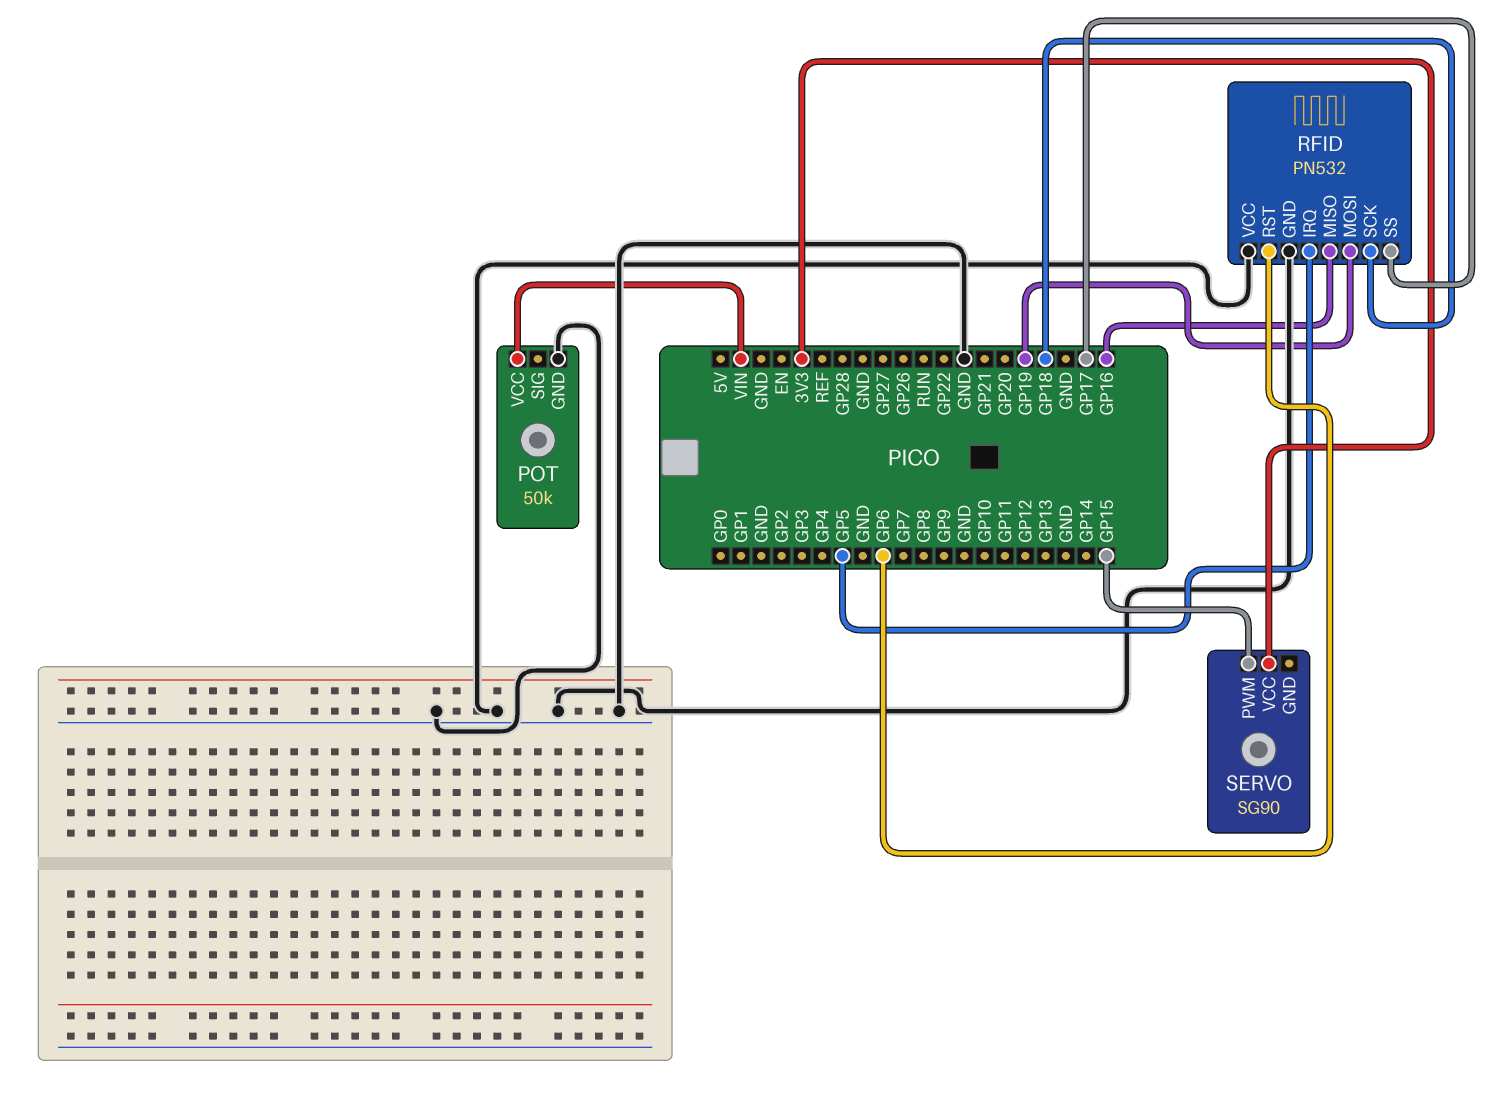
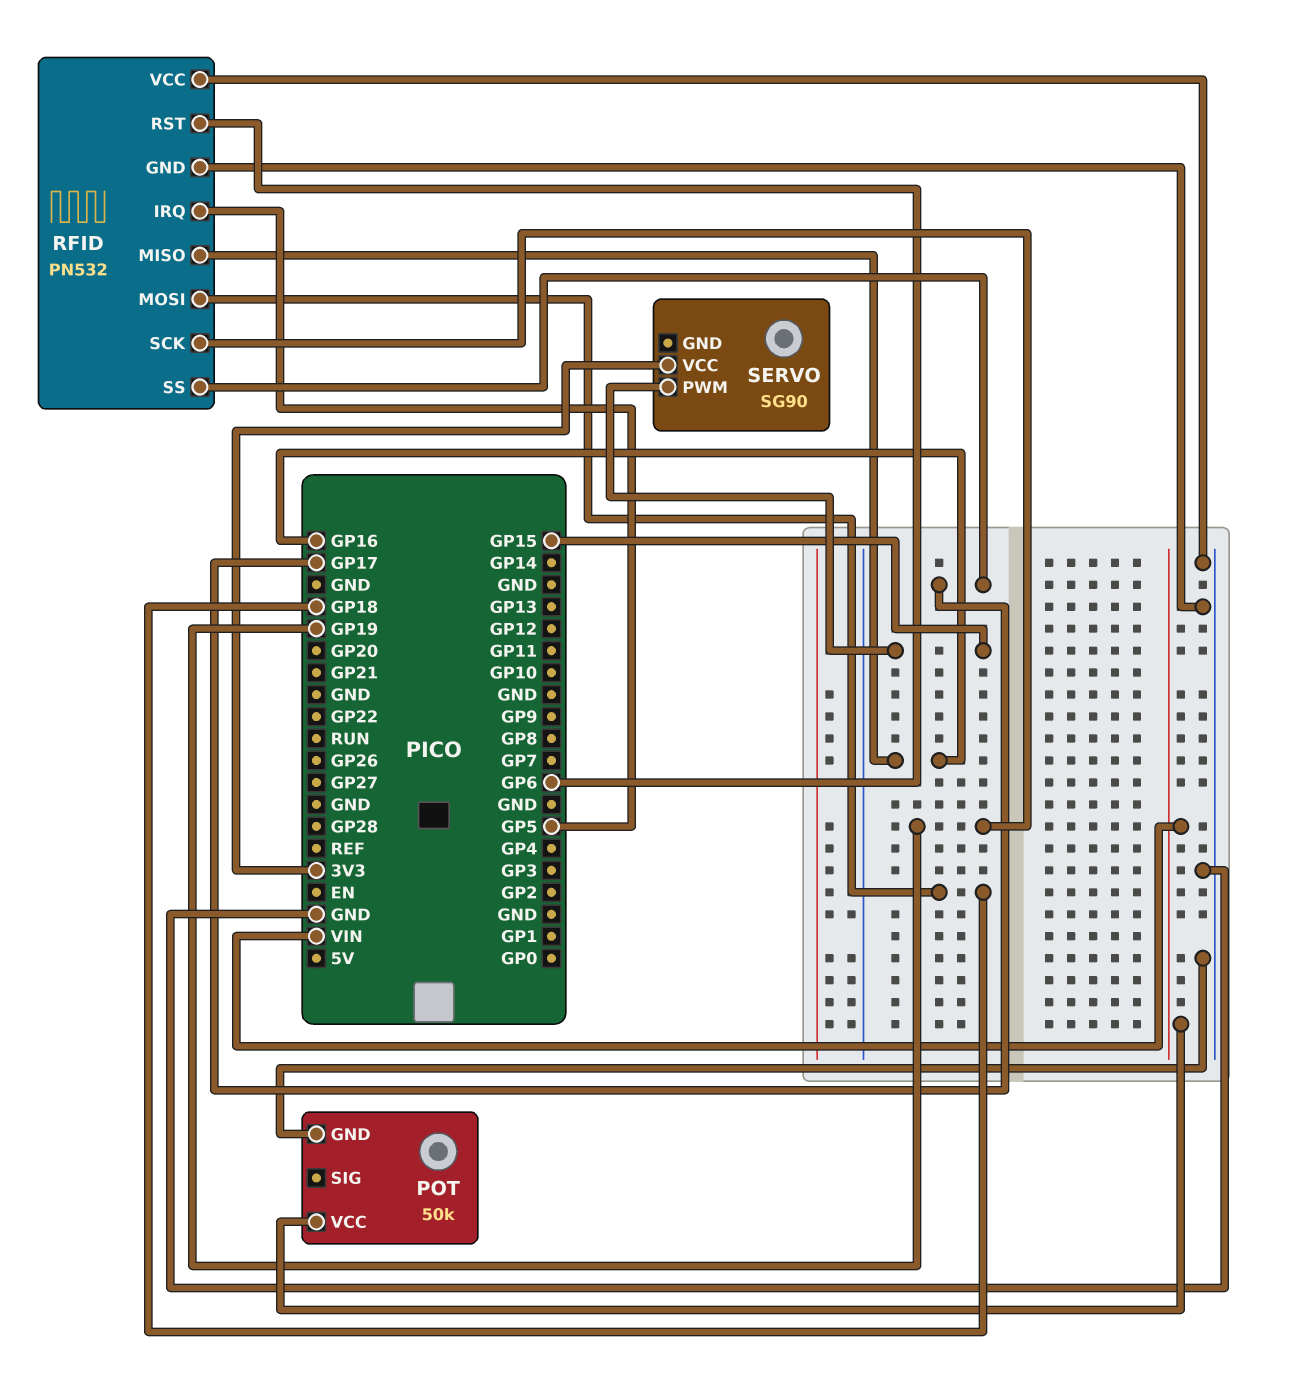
RFID pin MOSI: GP19 -> GP18
RFID pin SCK: GP18 -> GP19

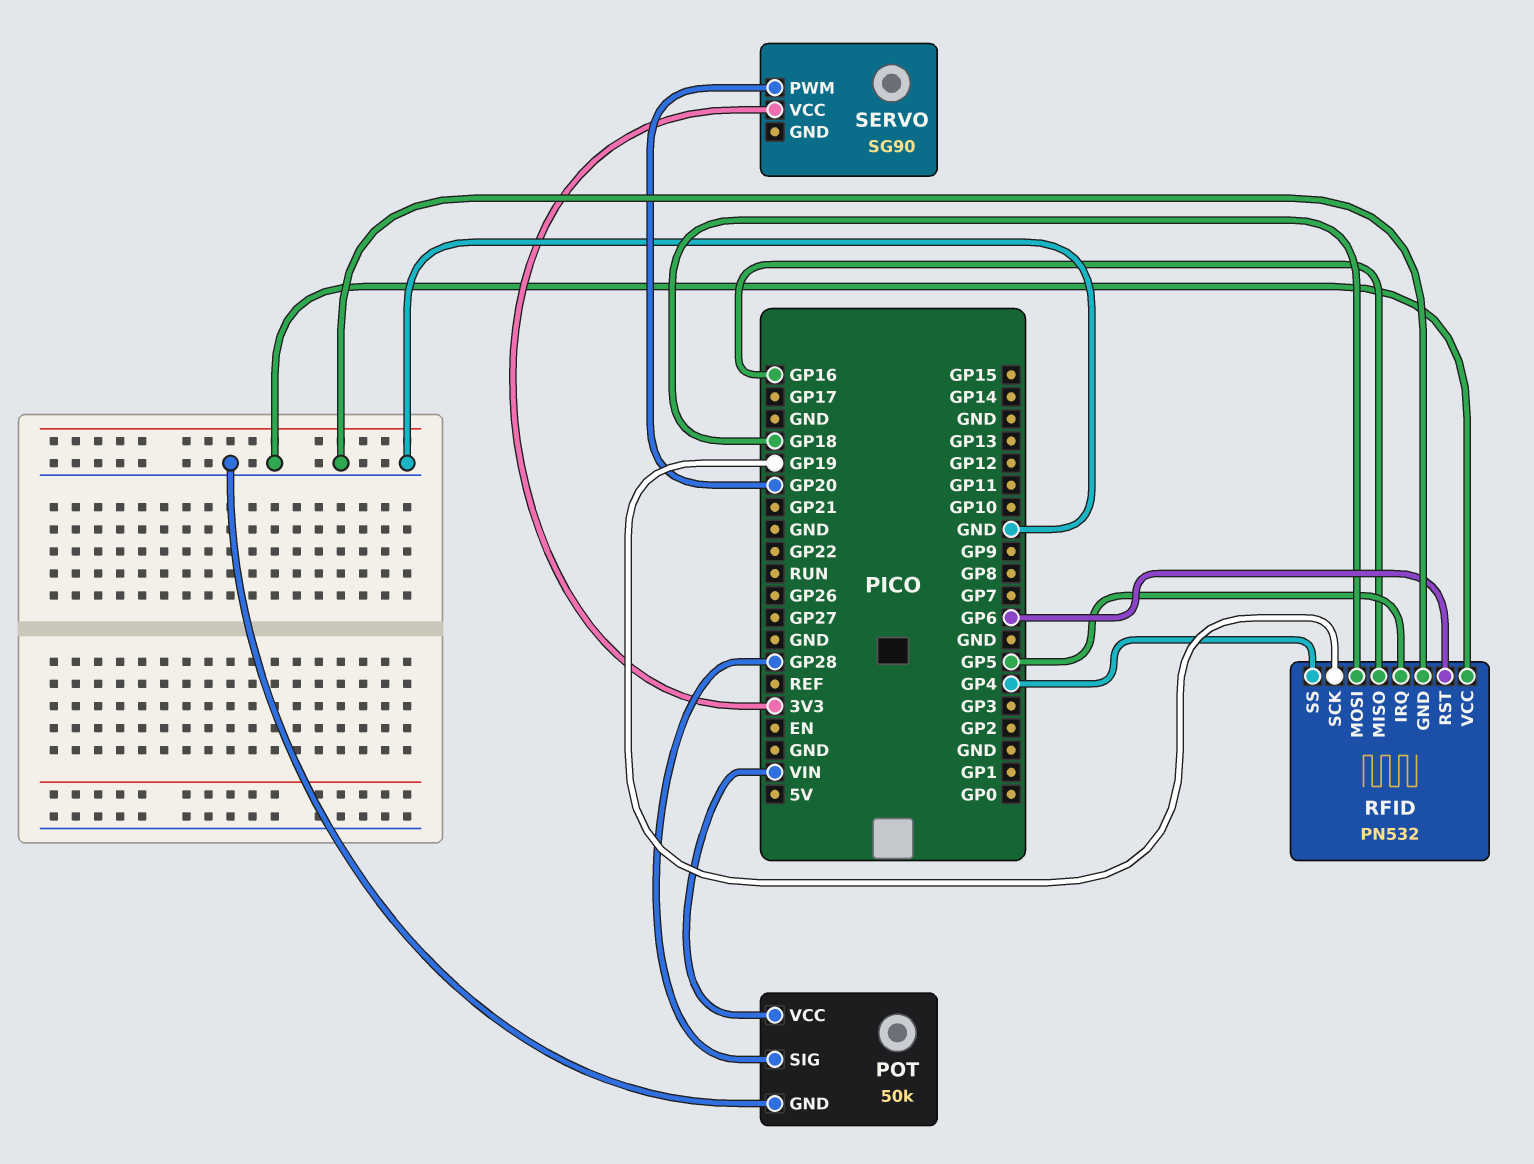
POT pin SIG: none -> GP28
RFID pin SS: GP17 -> GP4
SERVO pin PWM: GP15 -> GP20

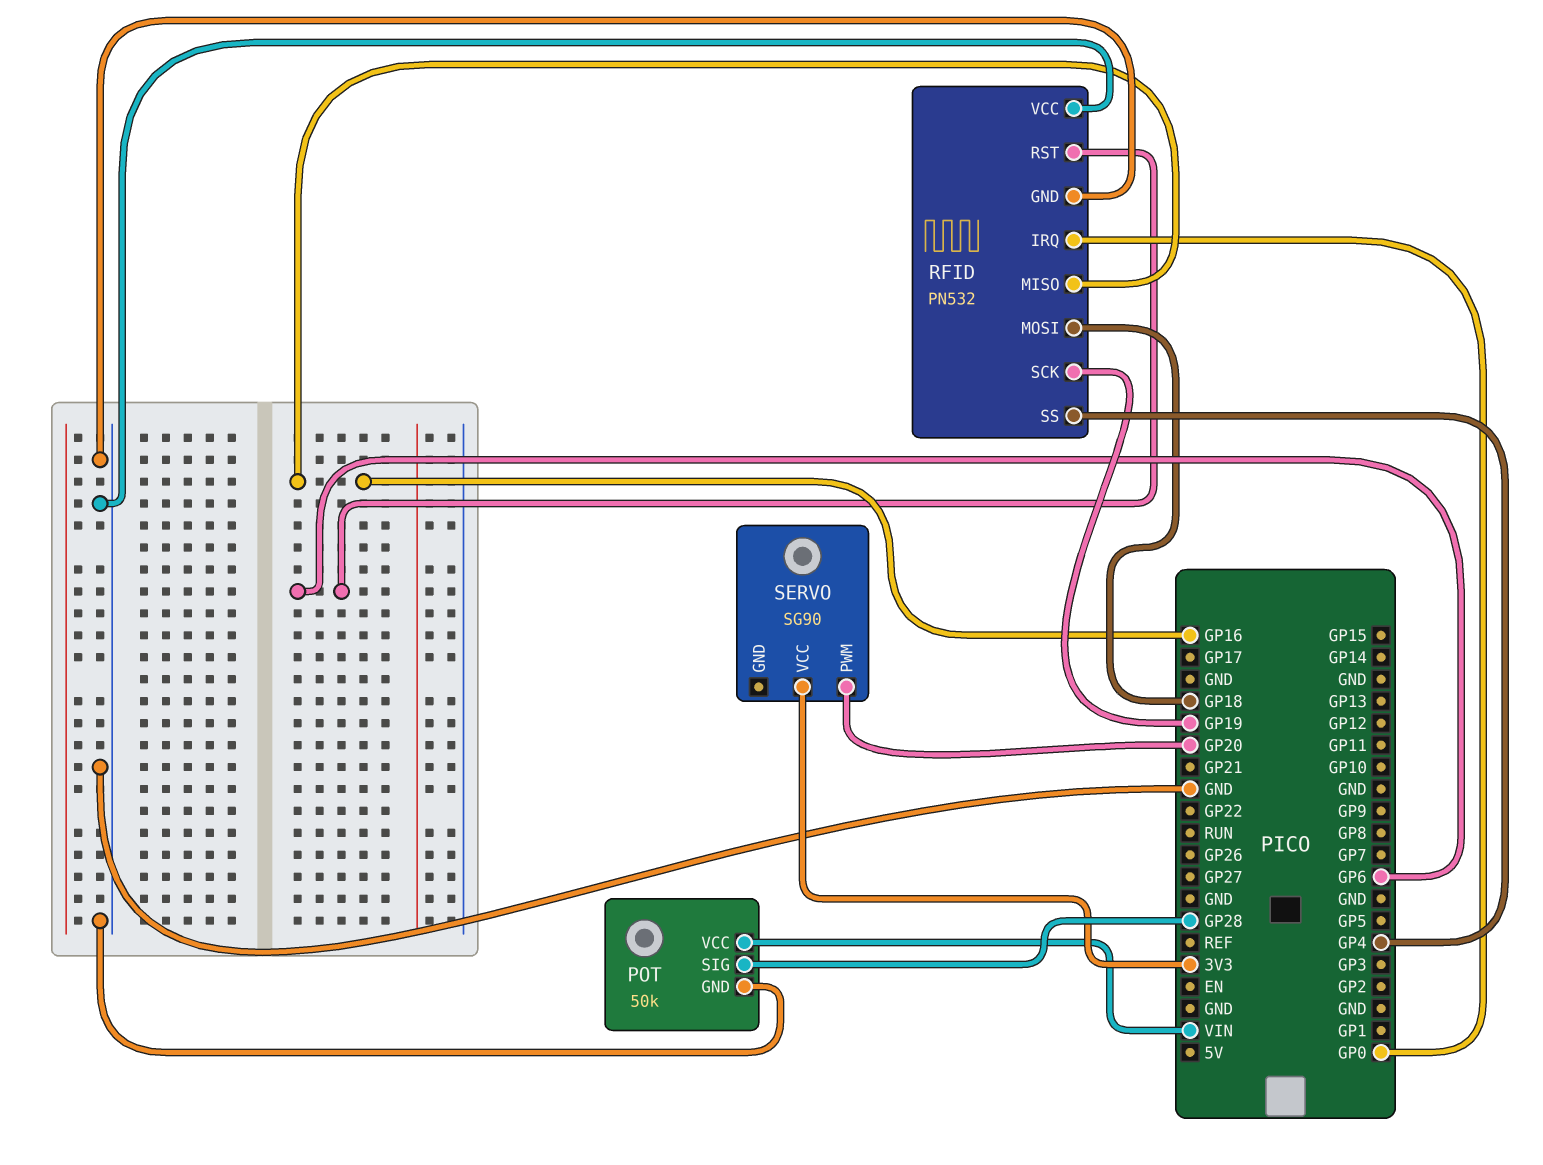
RFID pin IRQ: GP5 -> GP0

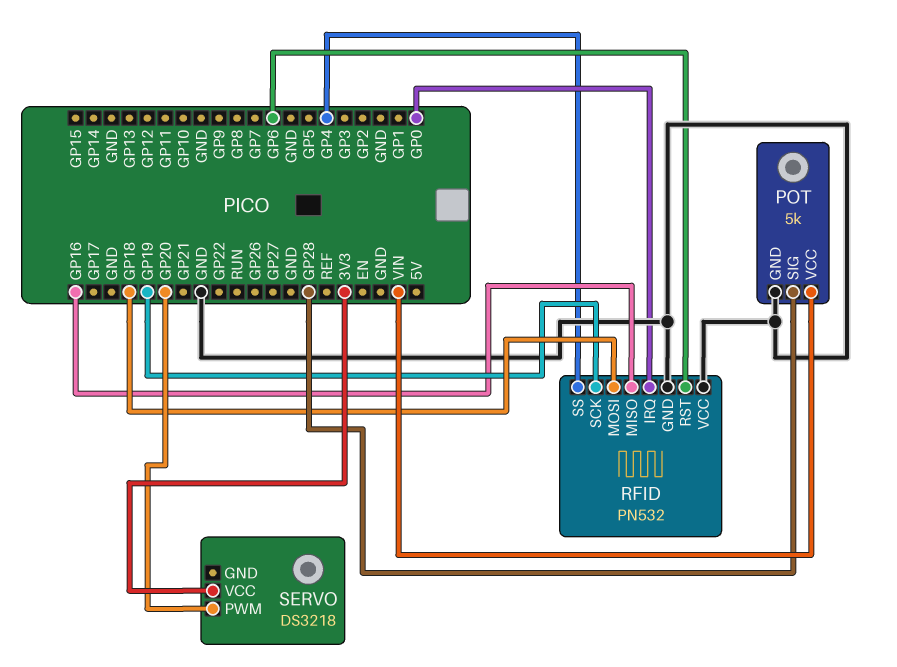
POT: 50k -> 5k
SERVO: SG90 -> DS3218

